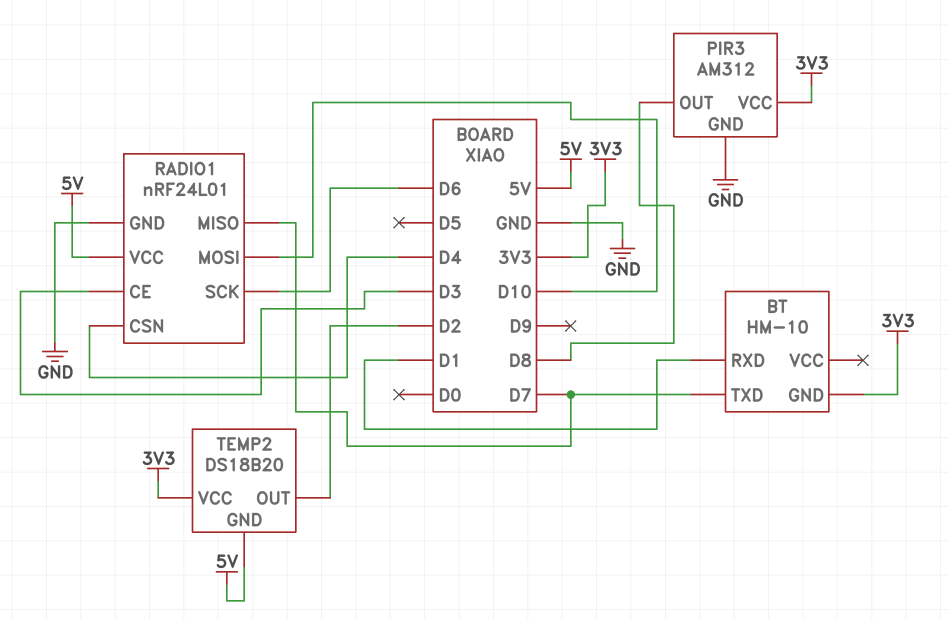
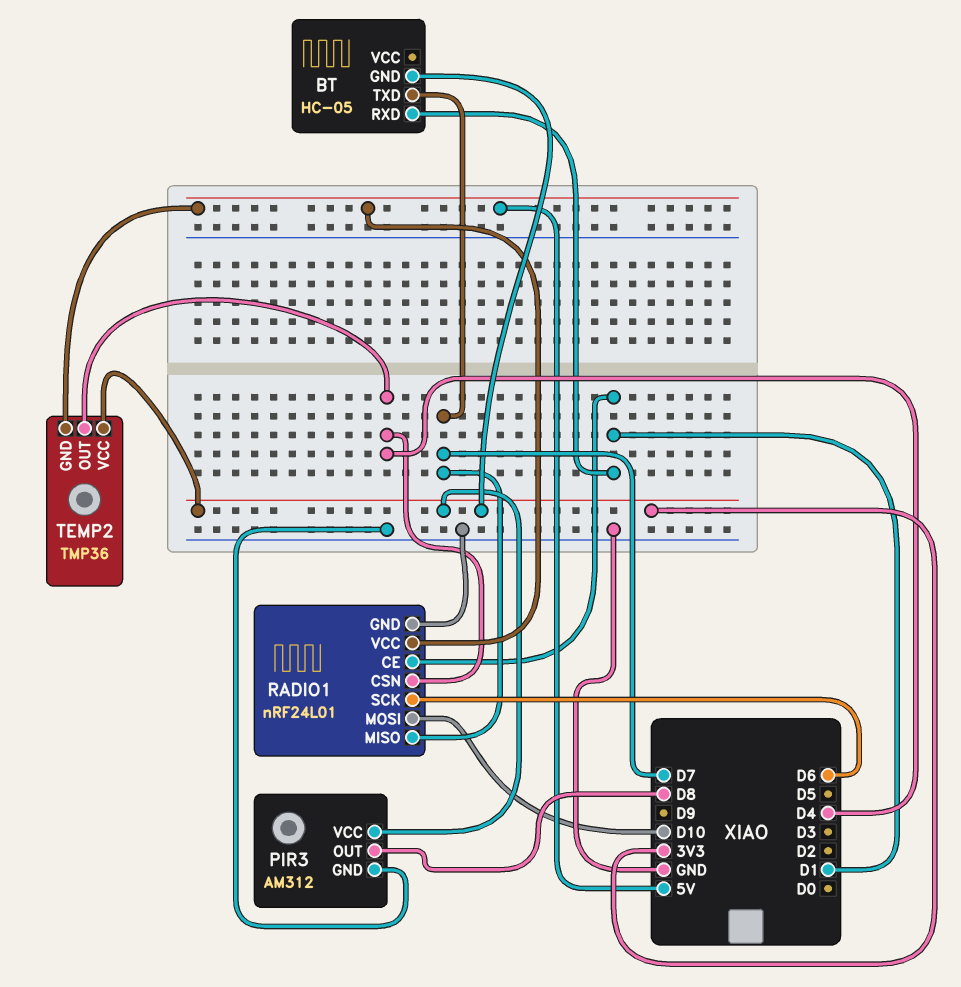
BT: HM-10 -> HC-05
RADIO1 pin CE: D3 -> D1
TEMP2: DS18B20 -> TMP36
TEMP2 pin OUT: D2 -> D4

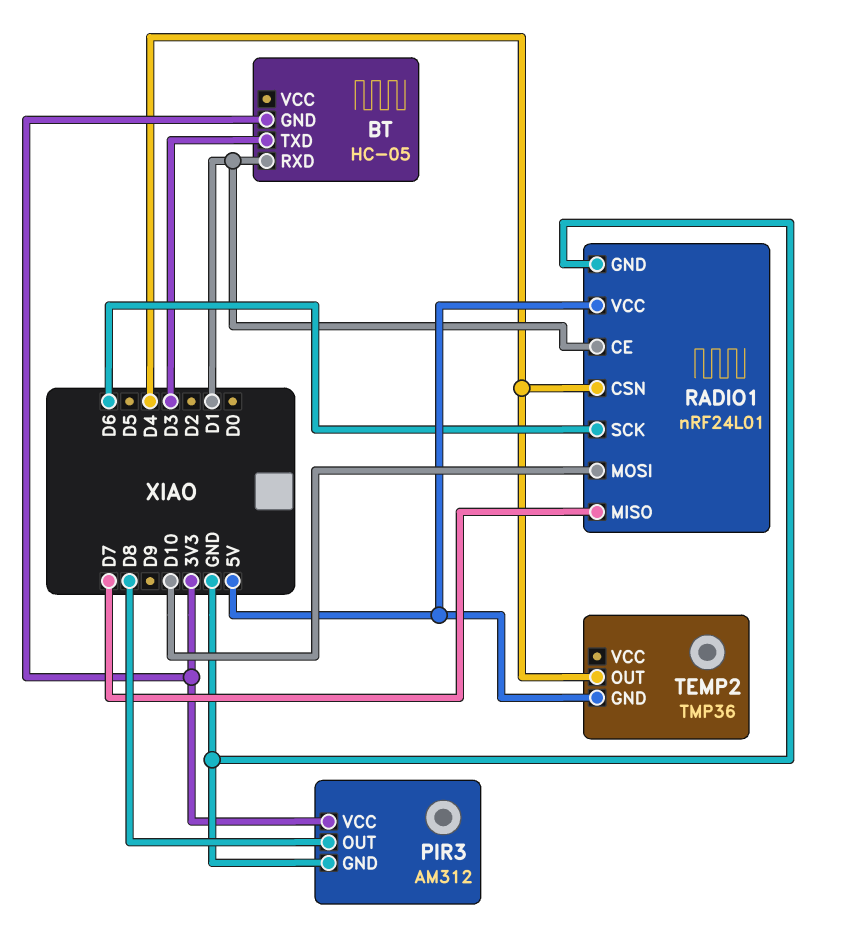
BT pin TXD: D7 -> D3
TEMP2 pin VCC: 3V3 -> none

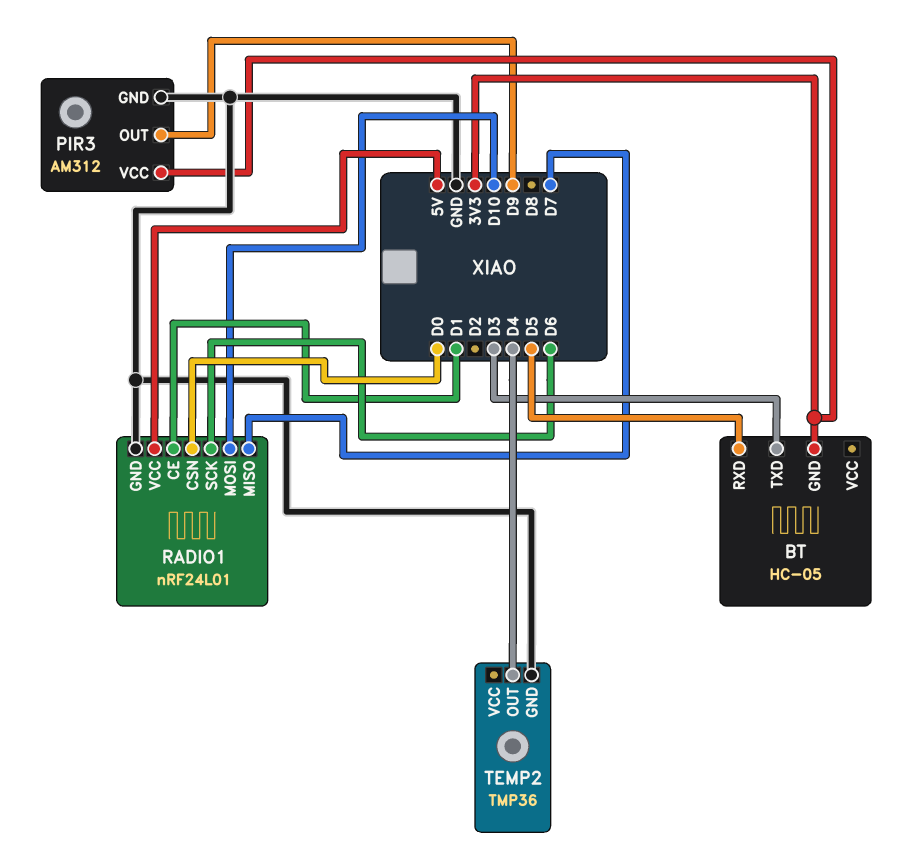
BT pin RXD: D1 -> D5
PIR3 pin OUT: D8 -> D9
RADIO1 pin CSN: D4 -> D0
TEMP2 pin GND: 5V -> GND

